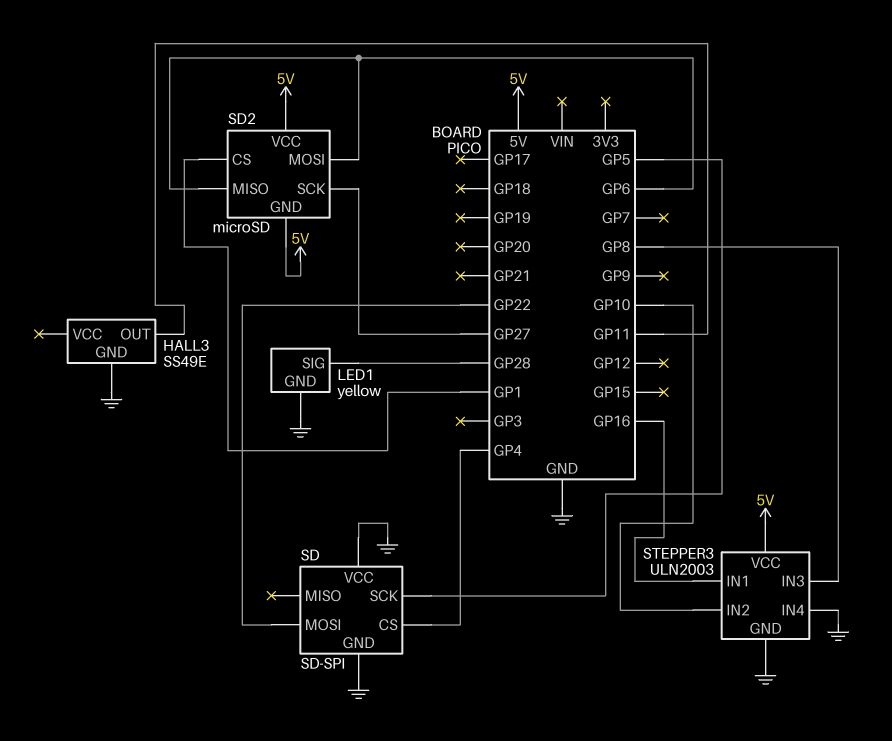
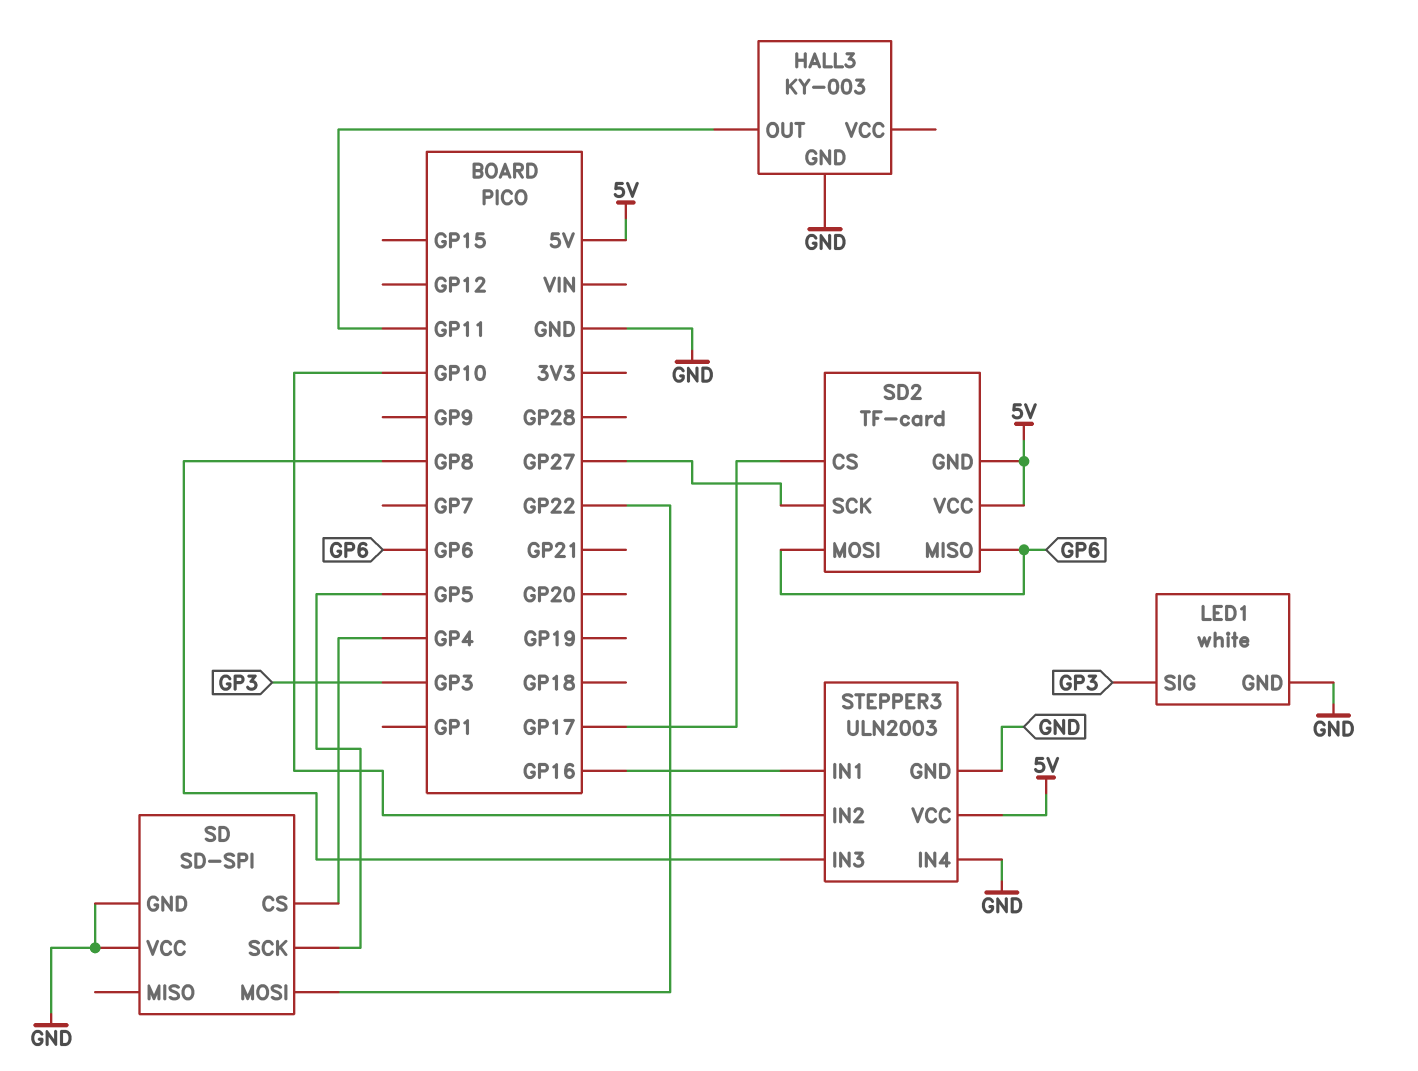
HALL3: SS49E -> KY-003
LED1: yellow -> white
LED1 pin SIG: GP28 -> GP3
SD2: microSD -> TF-card
SD2 pin CS: GP1 -> GP17

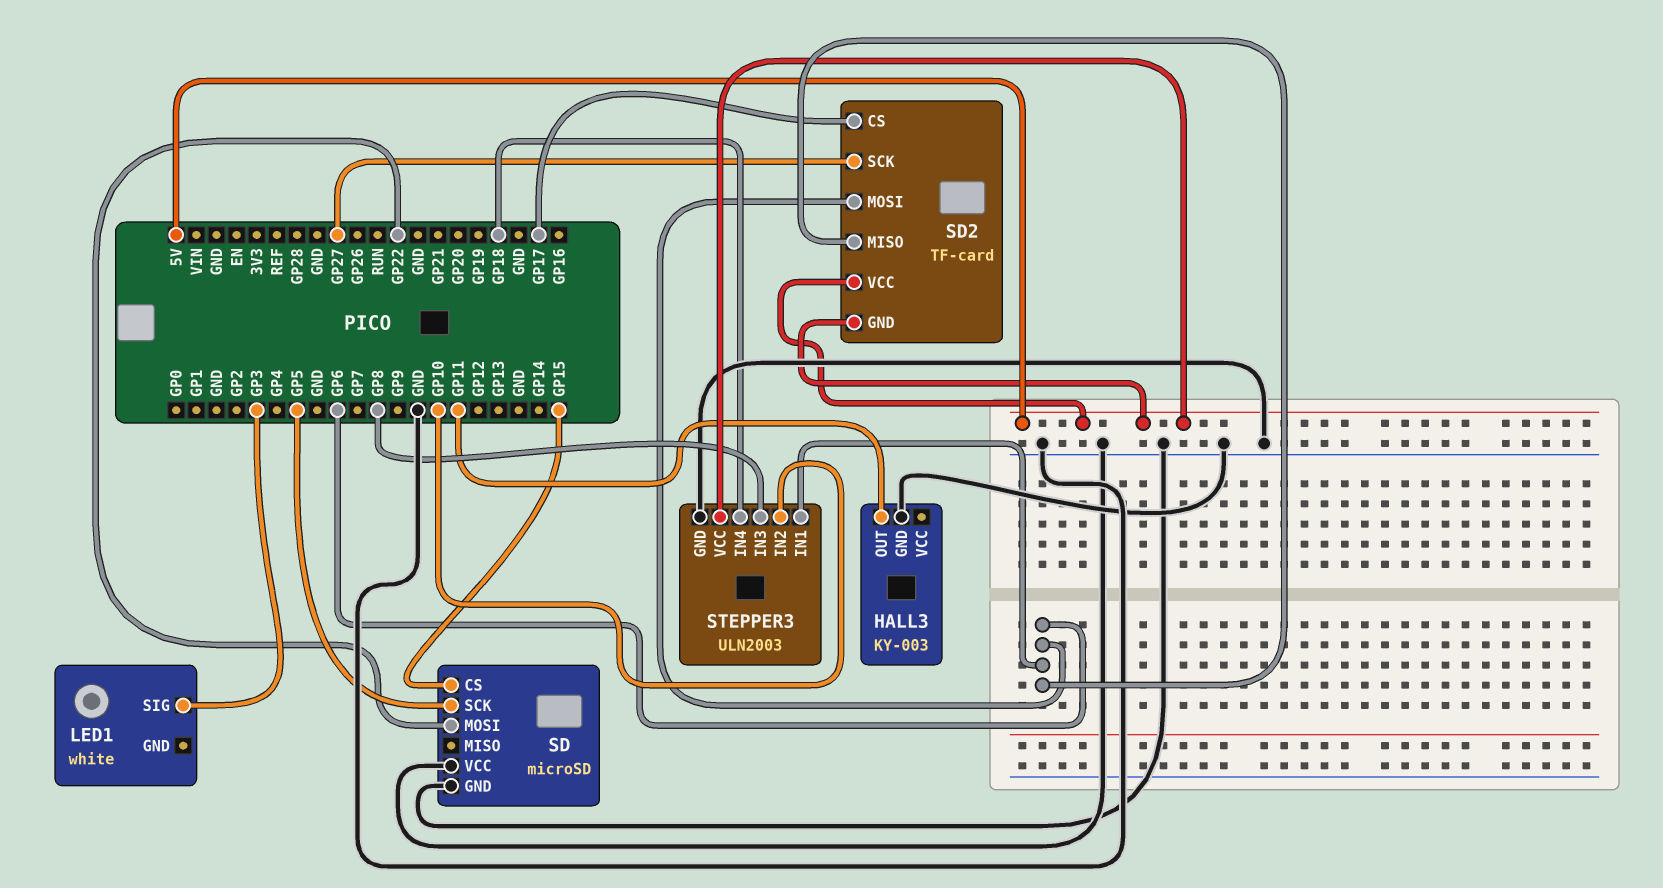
LED1 pin GND: GND -> none
SD: SD-SPI -> microSD
SD pin CS: GP4 -> GP15
STEPPER3 pin IN1: GP16 -> GP6
STEPPER3 pin IN4: GND -> GP18

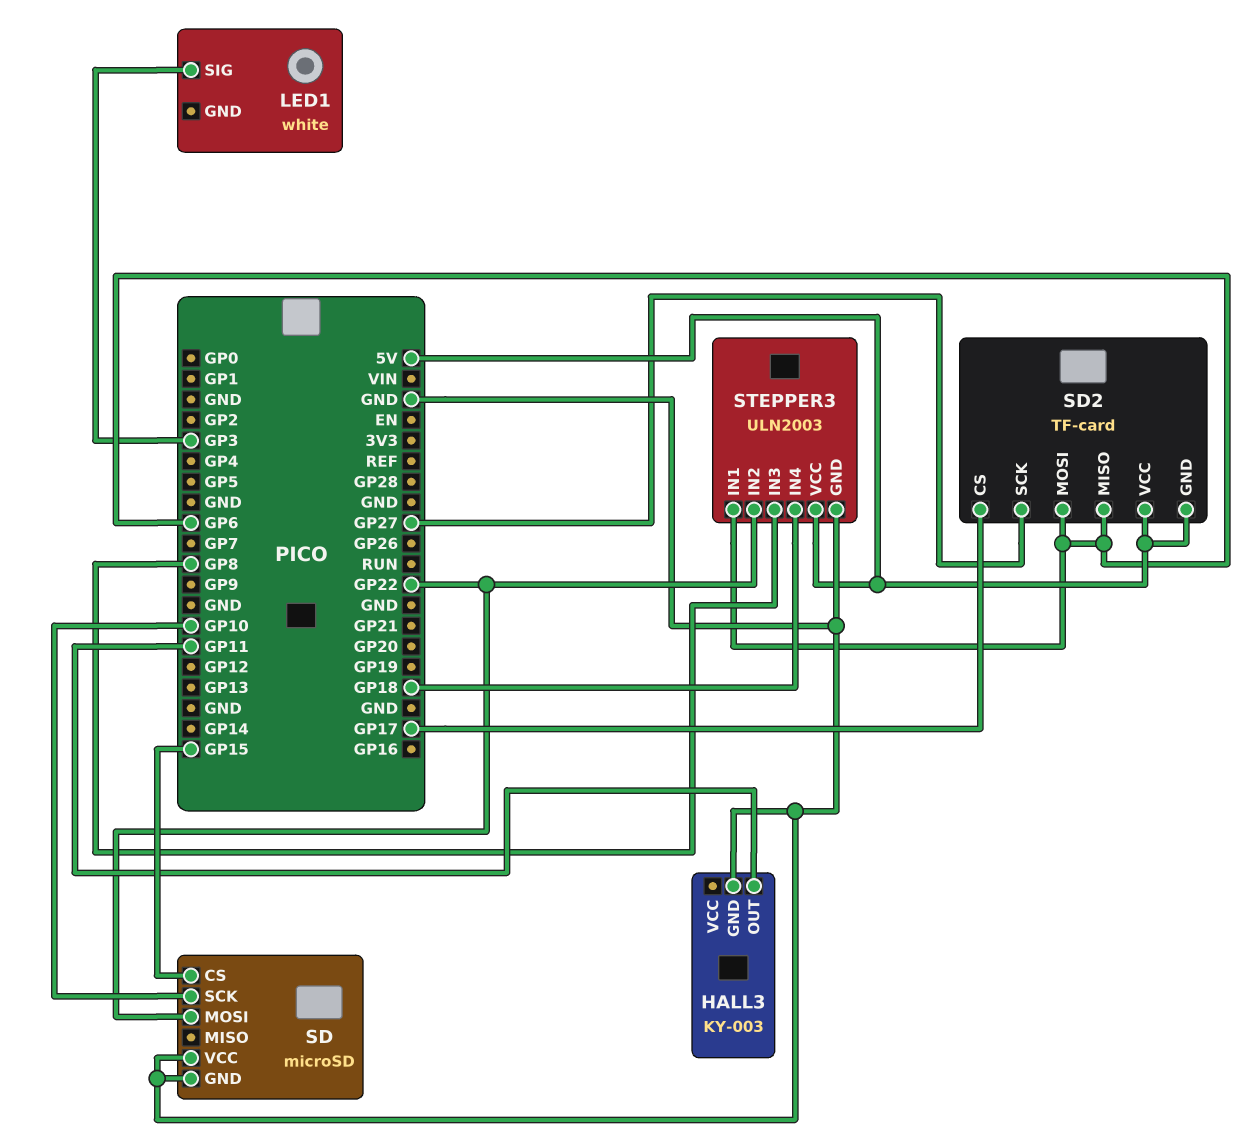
SD pin SCK: GP5 -> GP10
STEPPER3 pin IN2: GP10 -> GP22

